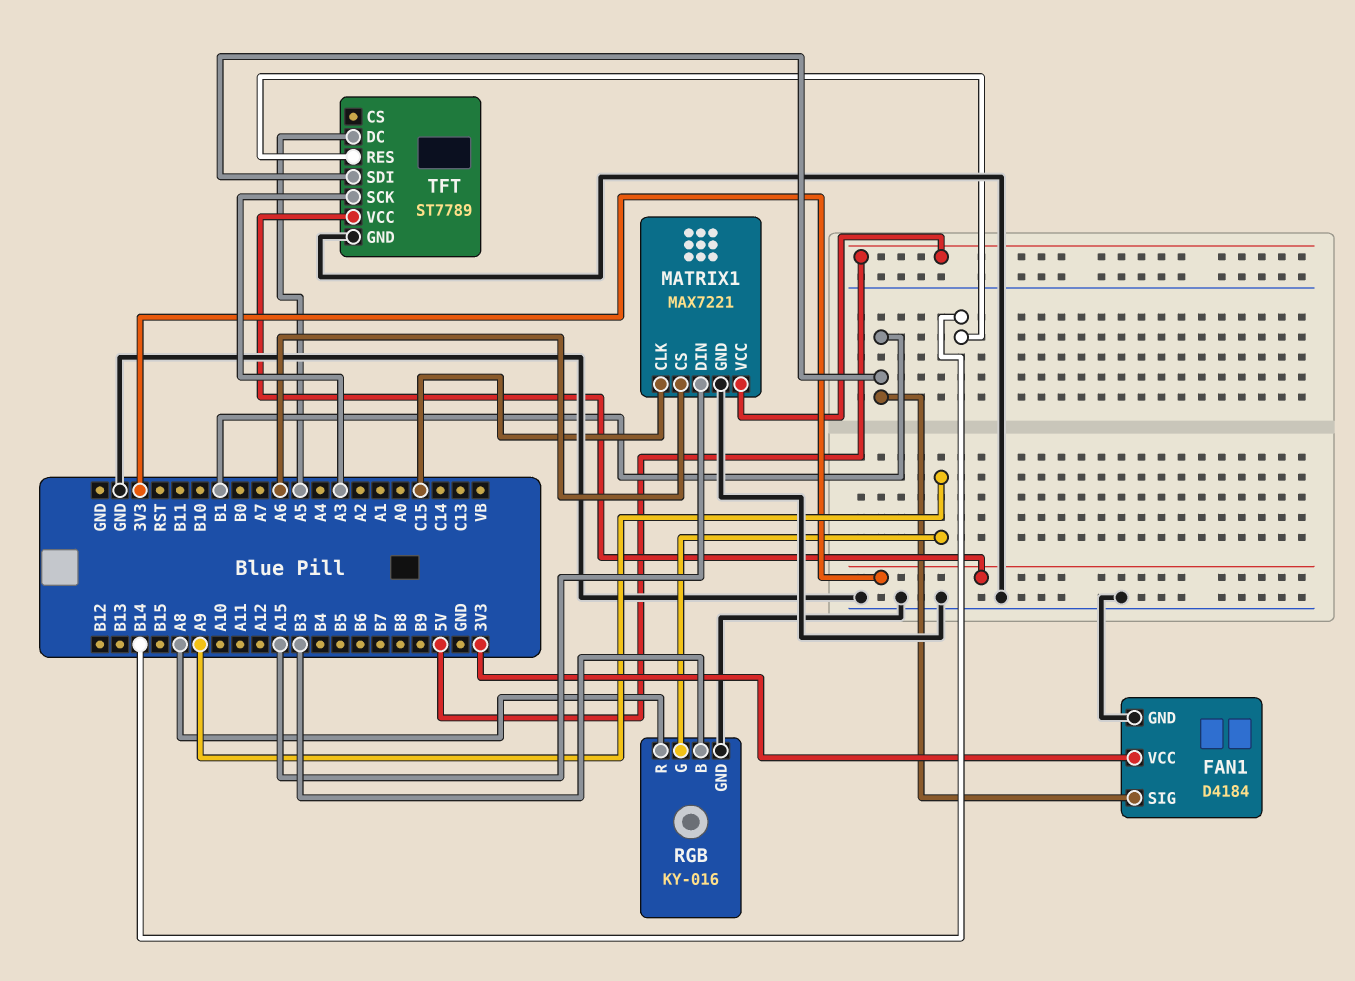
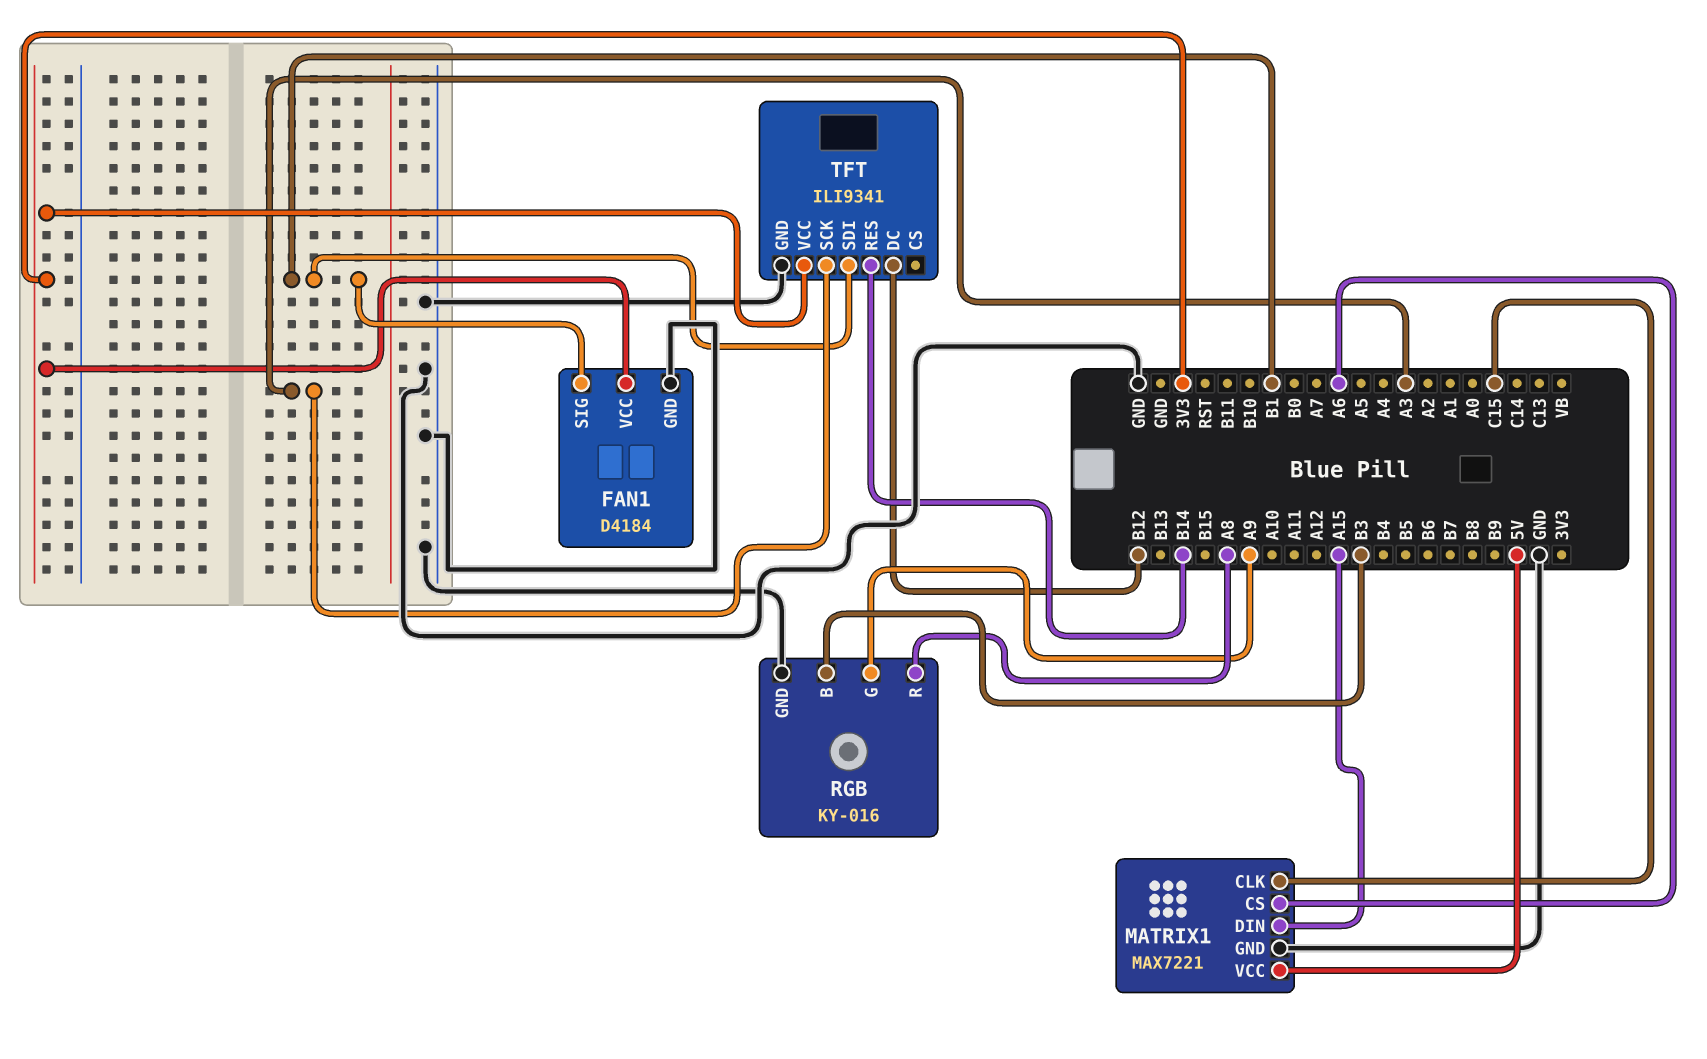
TFT: ST7789 -> ILI9341
TFT pin DC: A5 -> B12

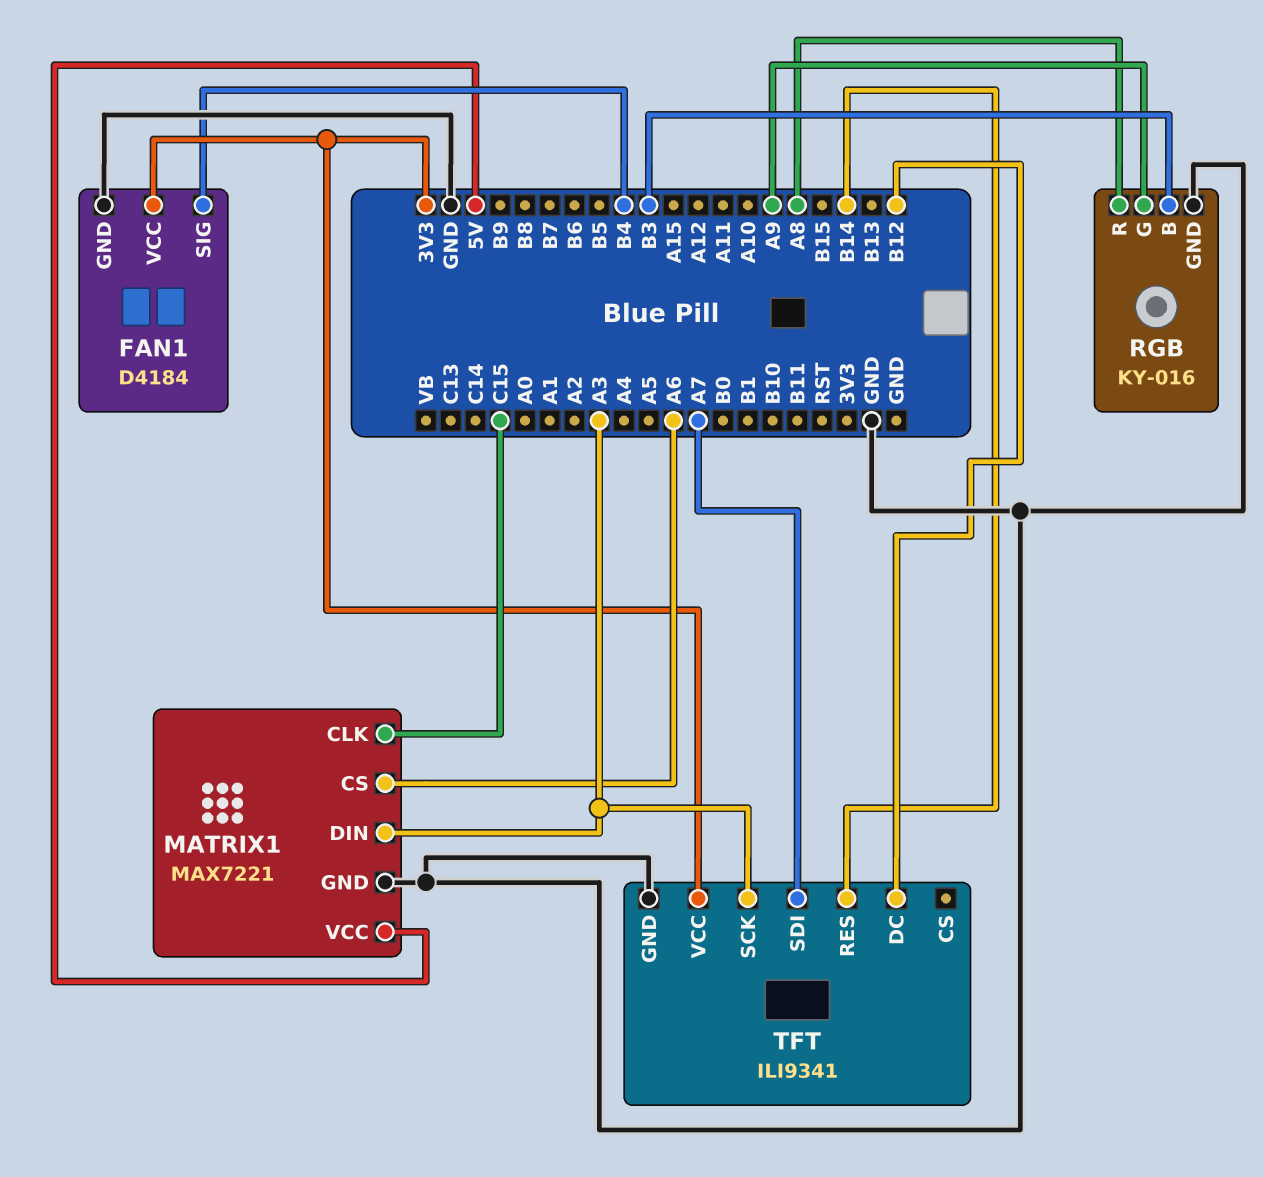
FAN1 pin SIG: B1 -> B4
MATRIX1 pin DIN: A15 -> A3
TFT pin SDI: B1 -> A7

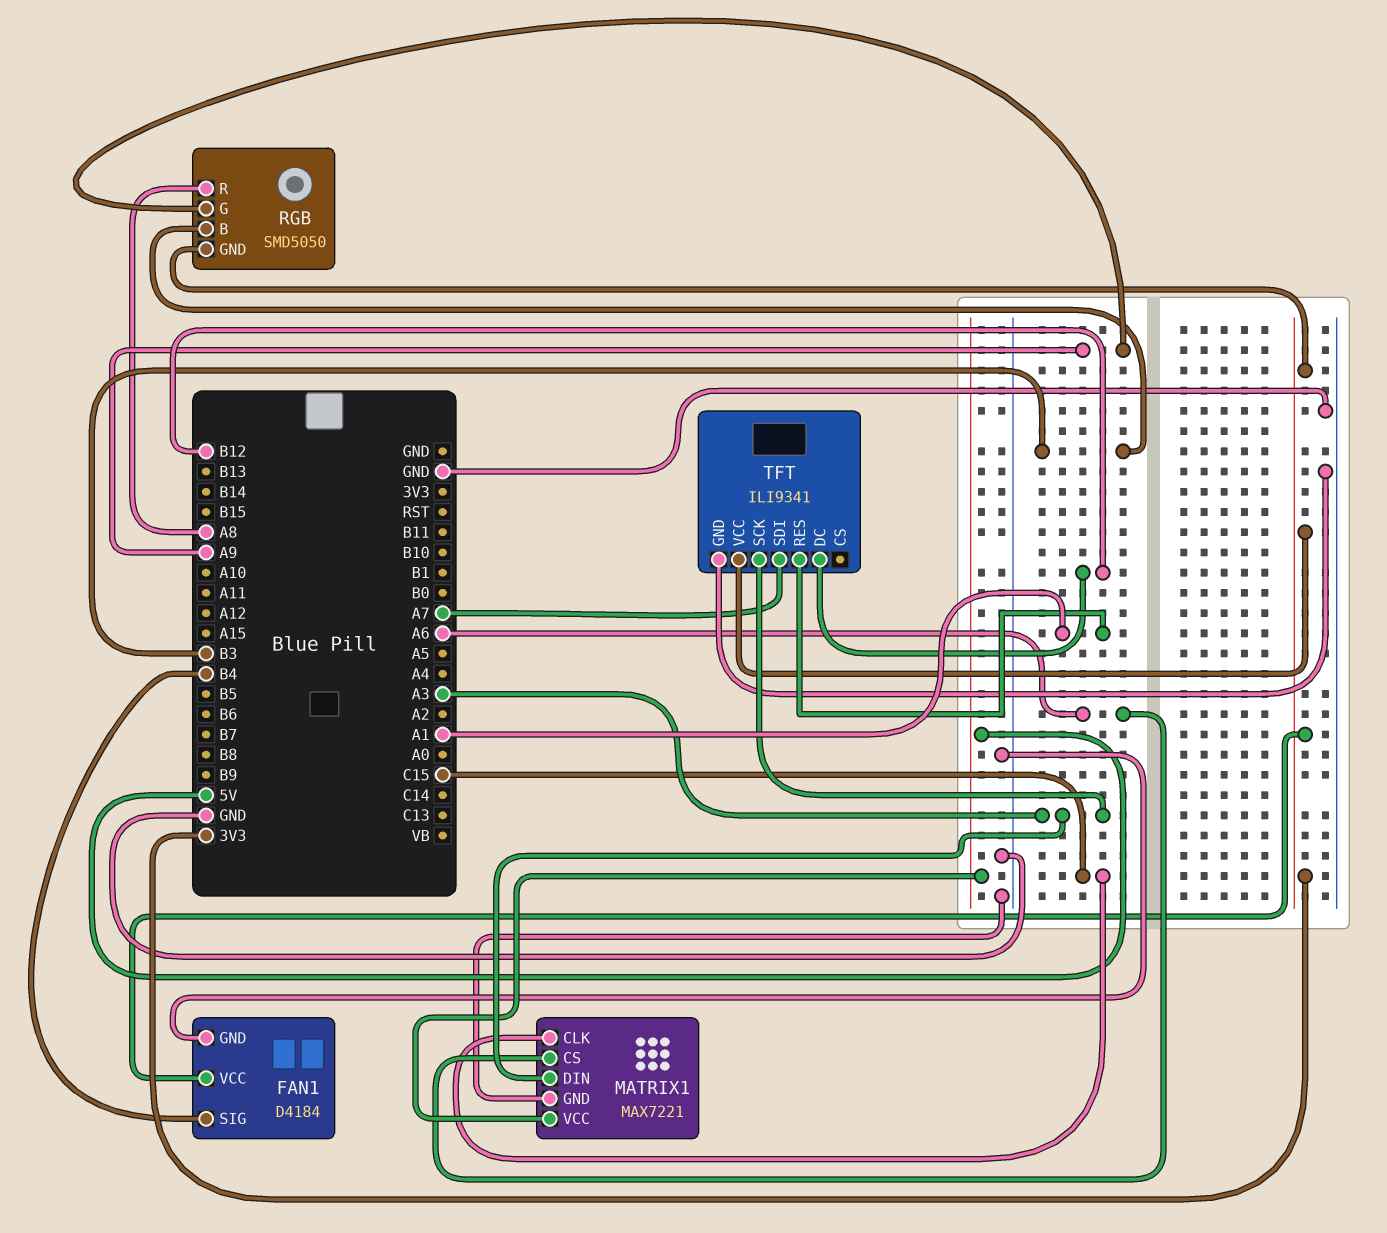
RGB: KY-016 -> SMD5050
RGB pin GND: GND -> 3V3
TFT pin RES: B14 -> A1

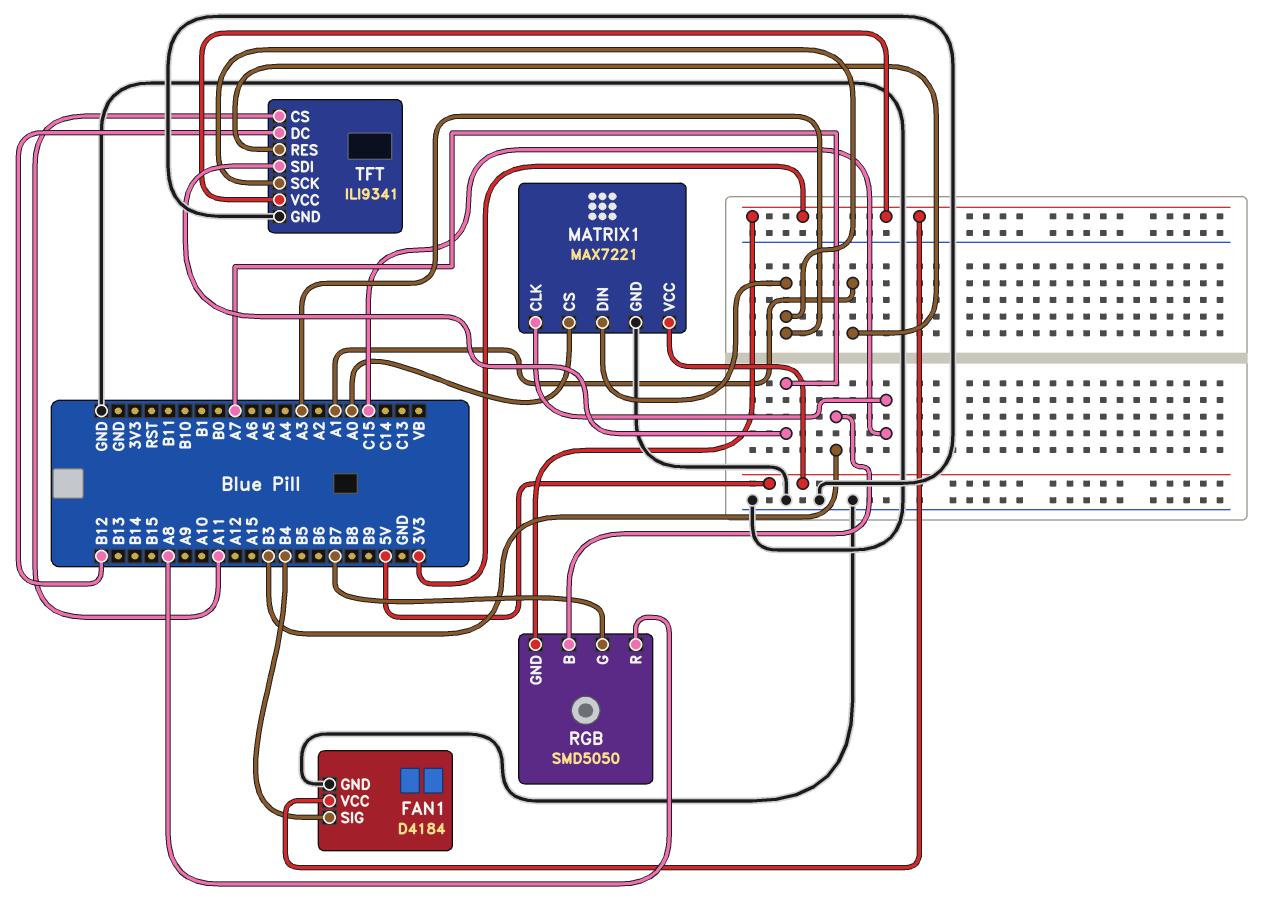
MATRIX1 pin CS: A6 -> A0
RGB pin G: A9 -> B7
TFT pin CS: none -> A11

